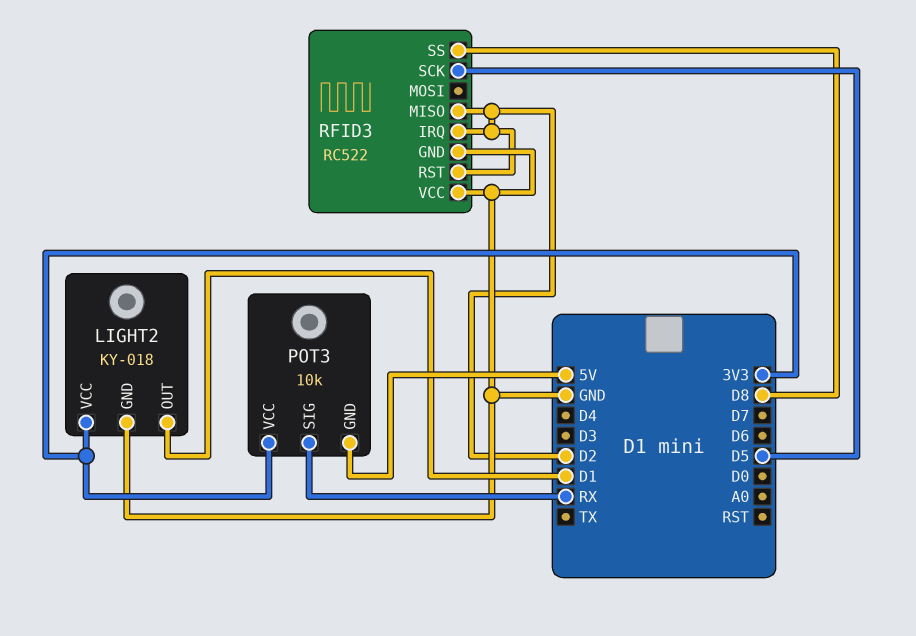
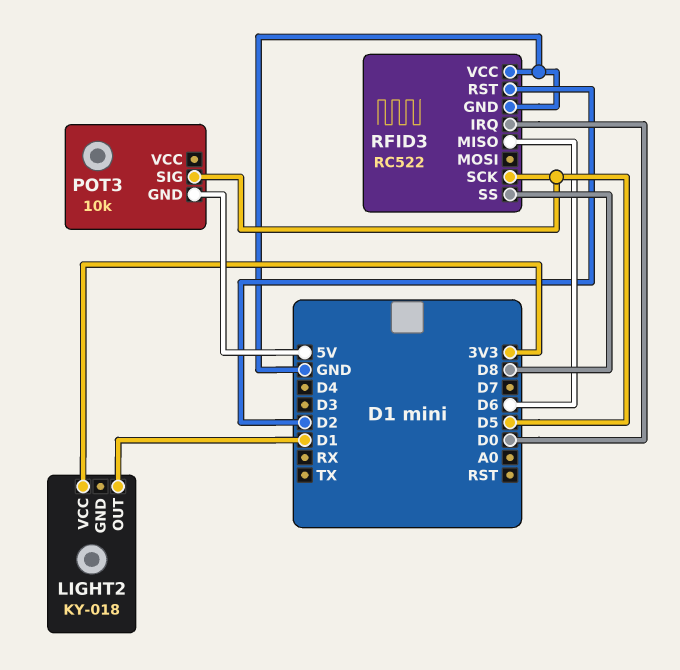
LIGHT2 pin GND: GND -> none
POT3 pin SIG: RX -> D5
POT3 pin VCC: 3V3 -> none
RFID3 pin IRQ: D2 -> D0
RFID3 pin MISO: D2 -> D6

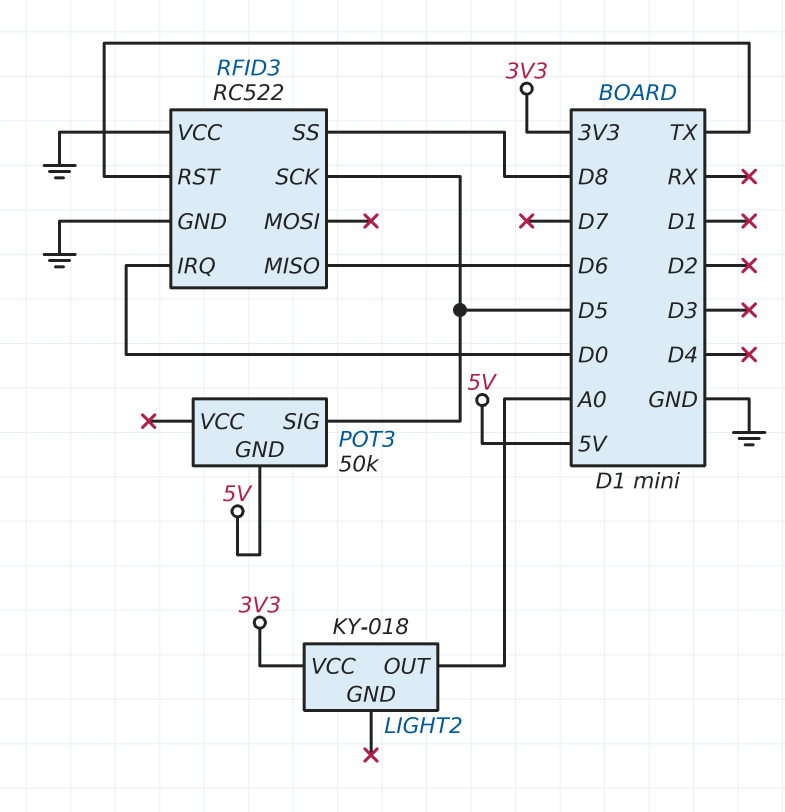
LIGHT2 pin OUT: D1 -> A0
POT3: 10k -> 50k
RFID3 pin RST: D2 -> TX

